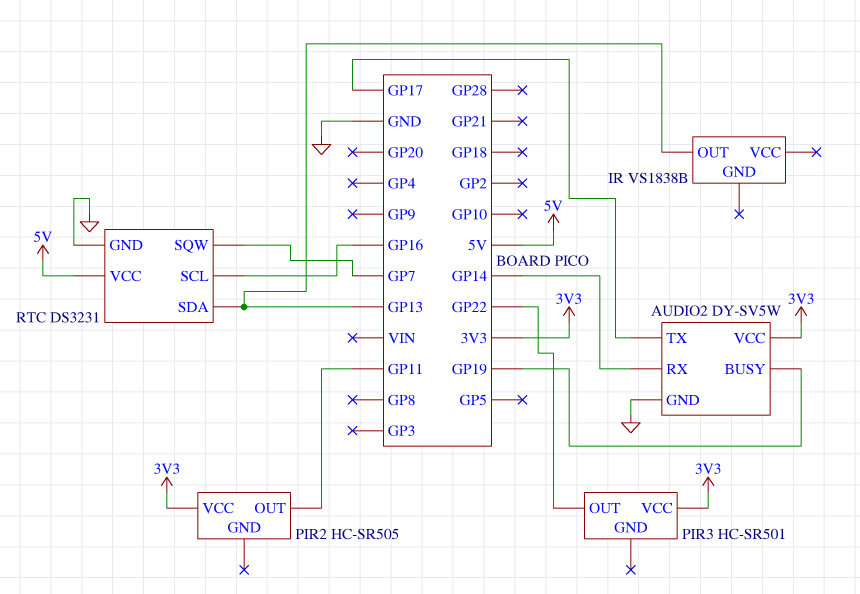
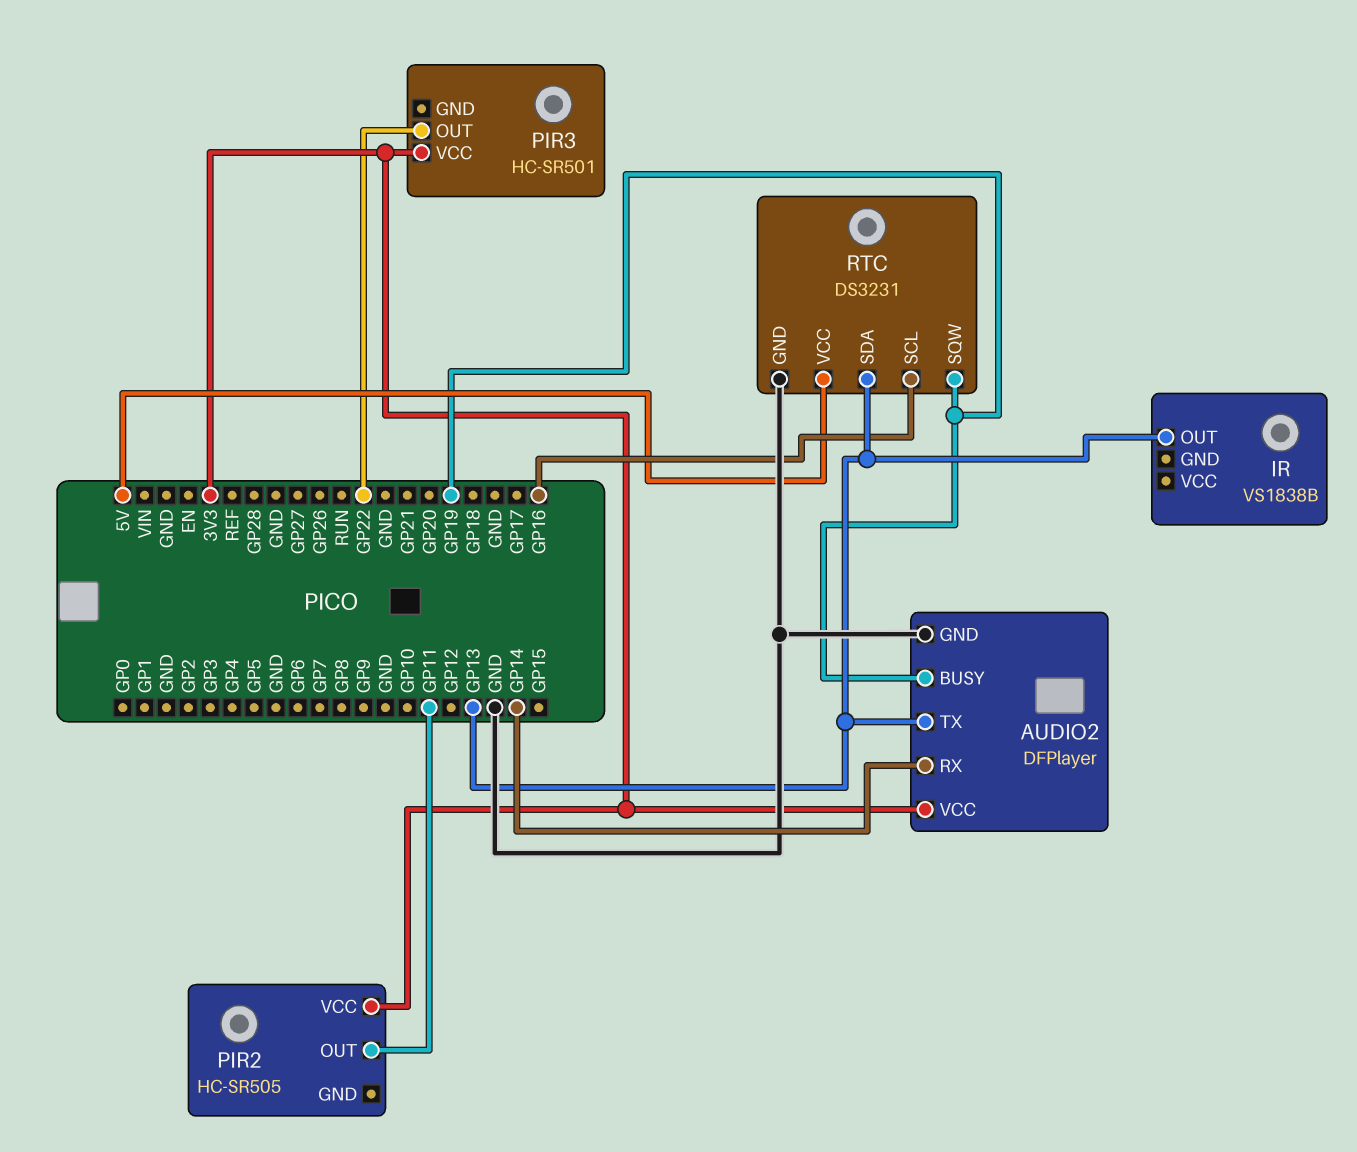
AUDIO2: DY-SV5W -> DFPlayer
AUDIO2 pin TX: GP17 -> GP13
RTC pin SQW: GP7 -> GP19

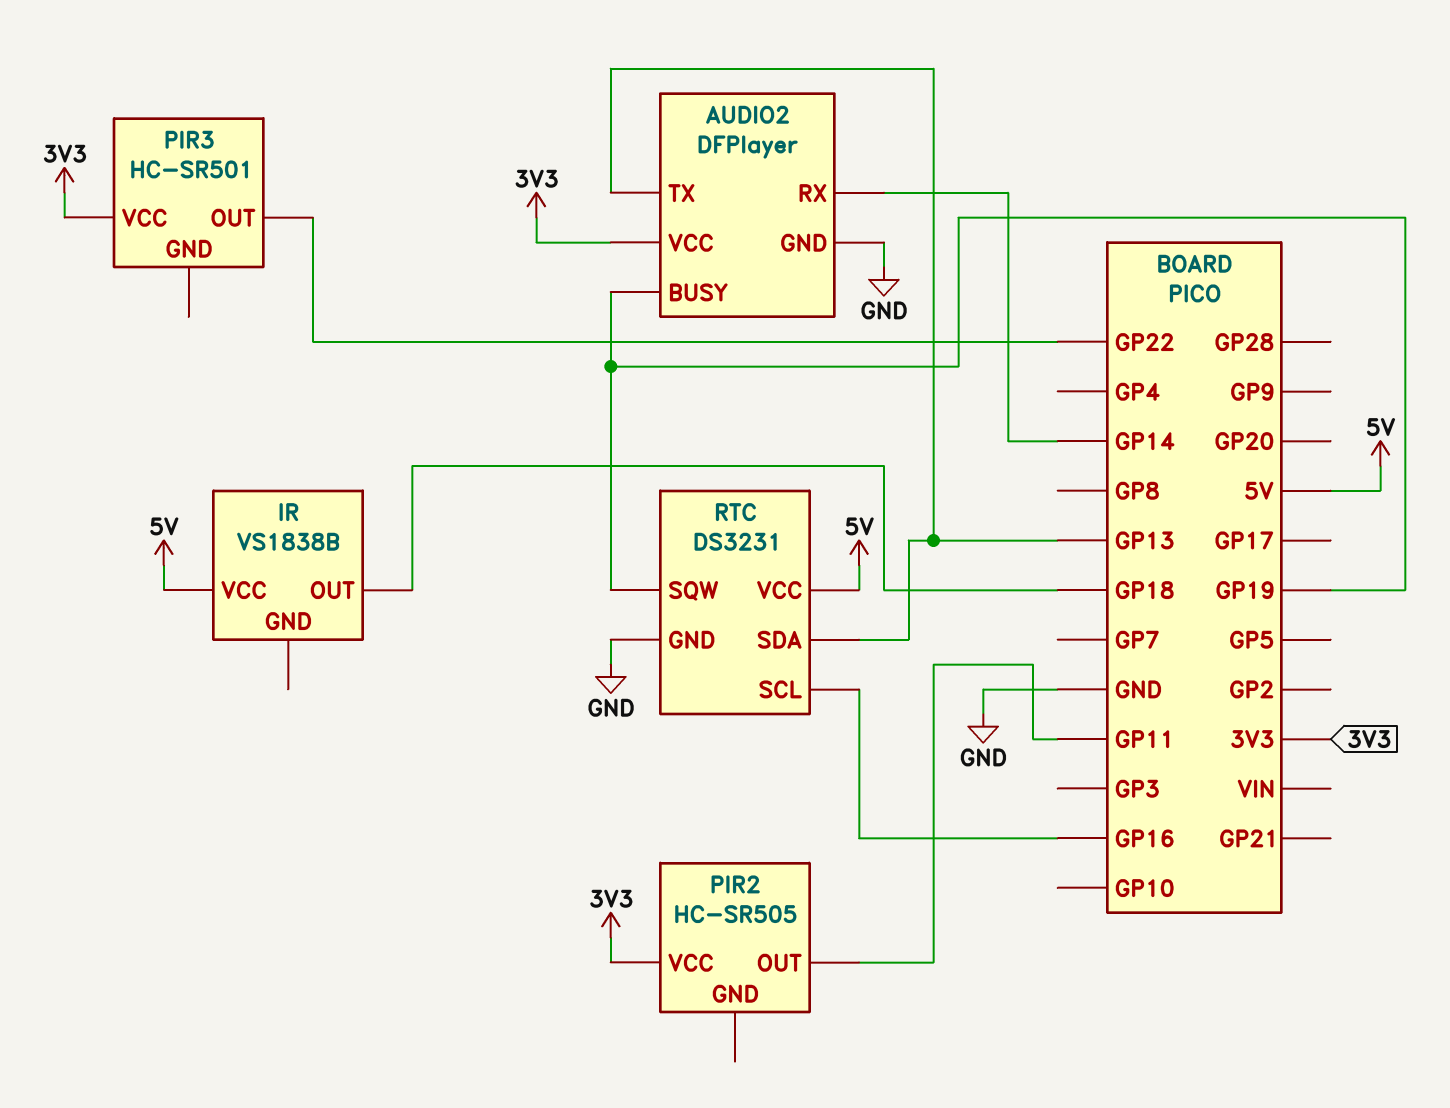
IR pin OUT: GP13 -> GP18
IR pin VCC: none -> 5V

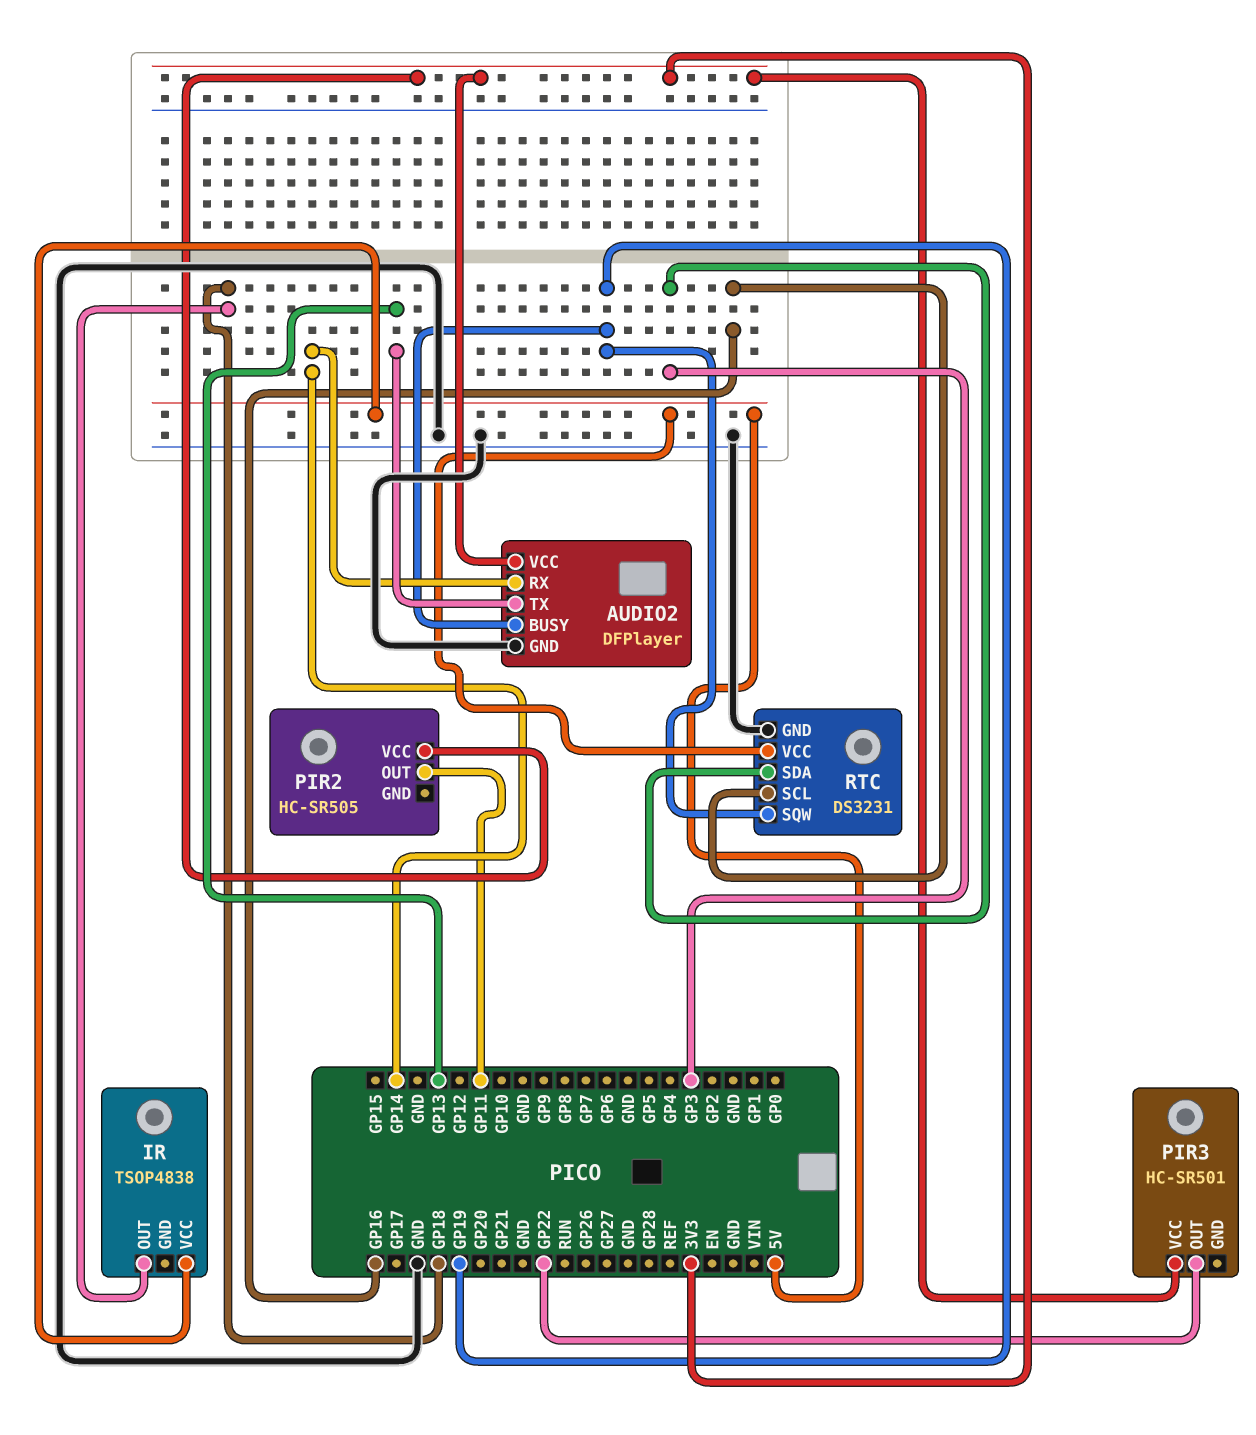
IR: VS1838B -> TSOP4838
RTC pin SDA: GP13 -> GP3

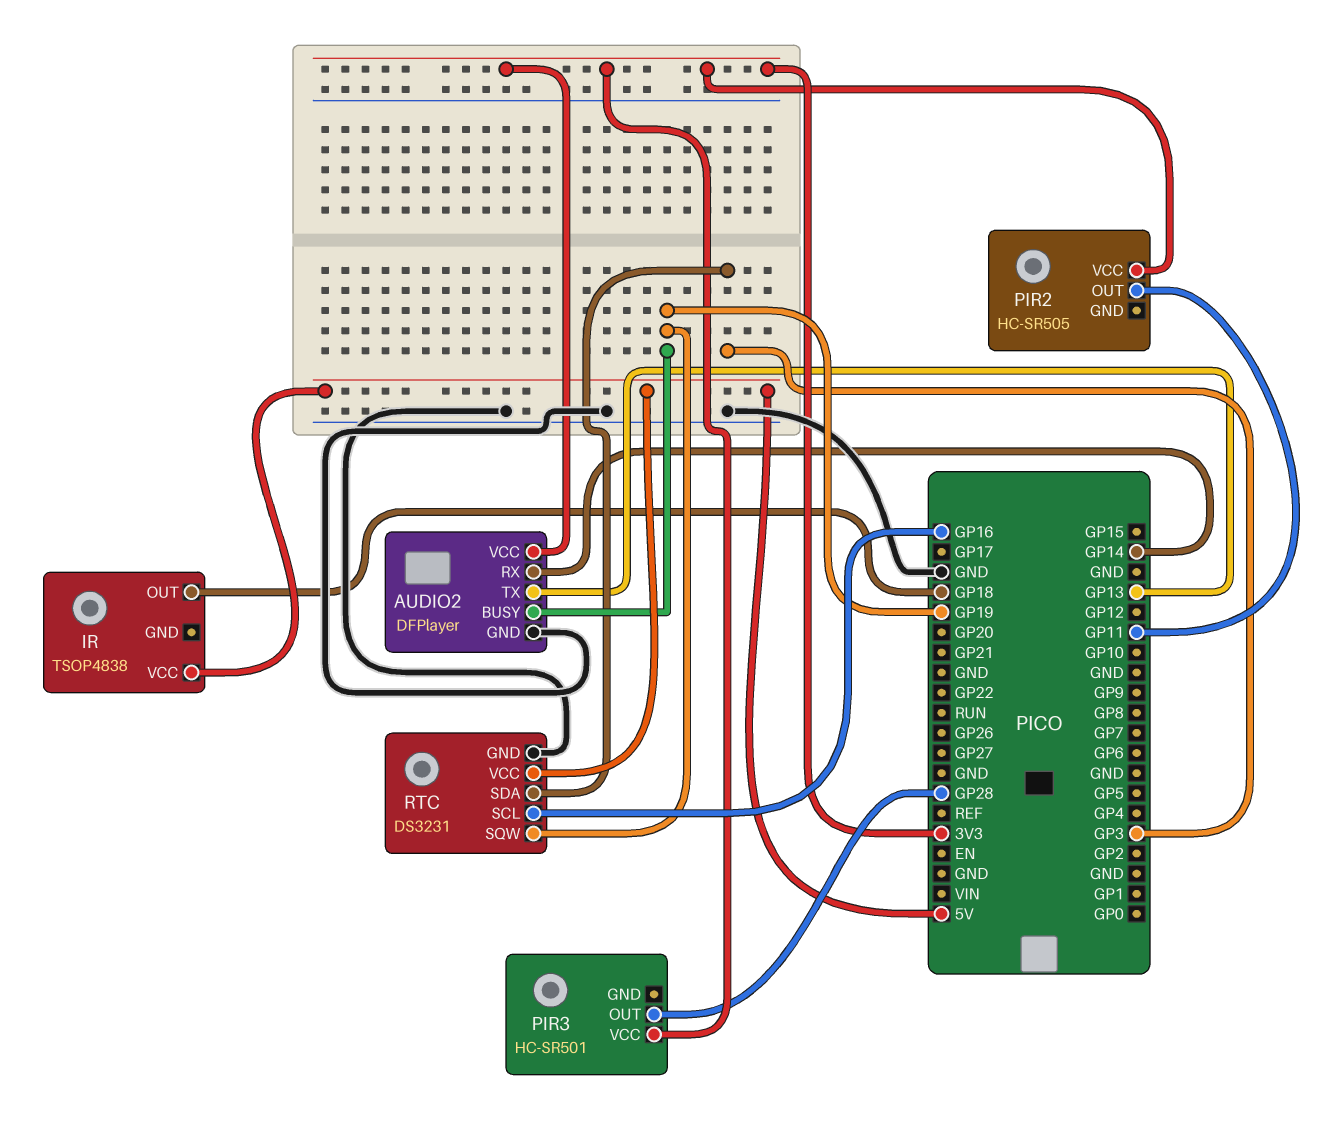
PIR3 pin OUT: GP22 -> GP28

